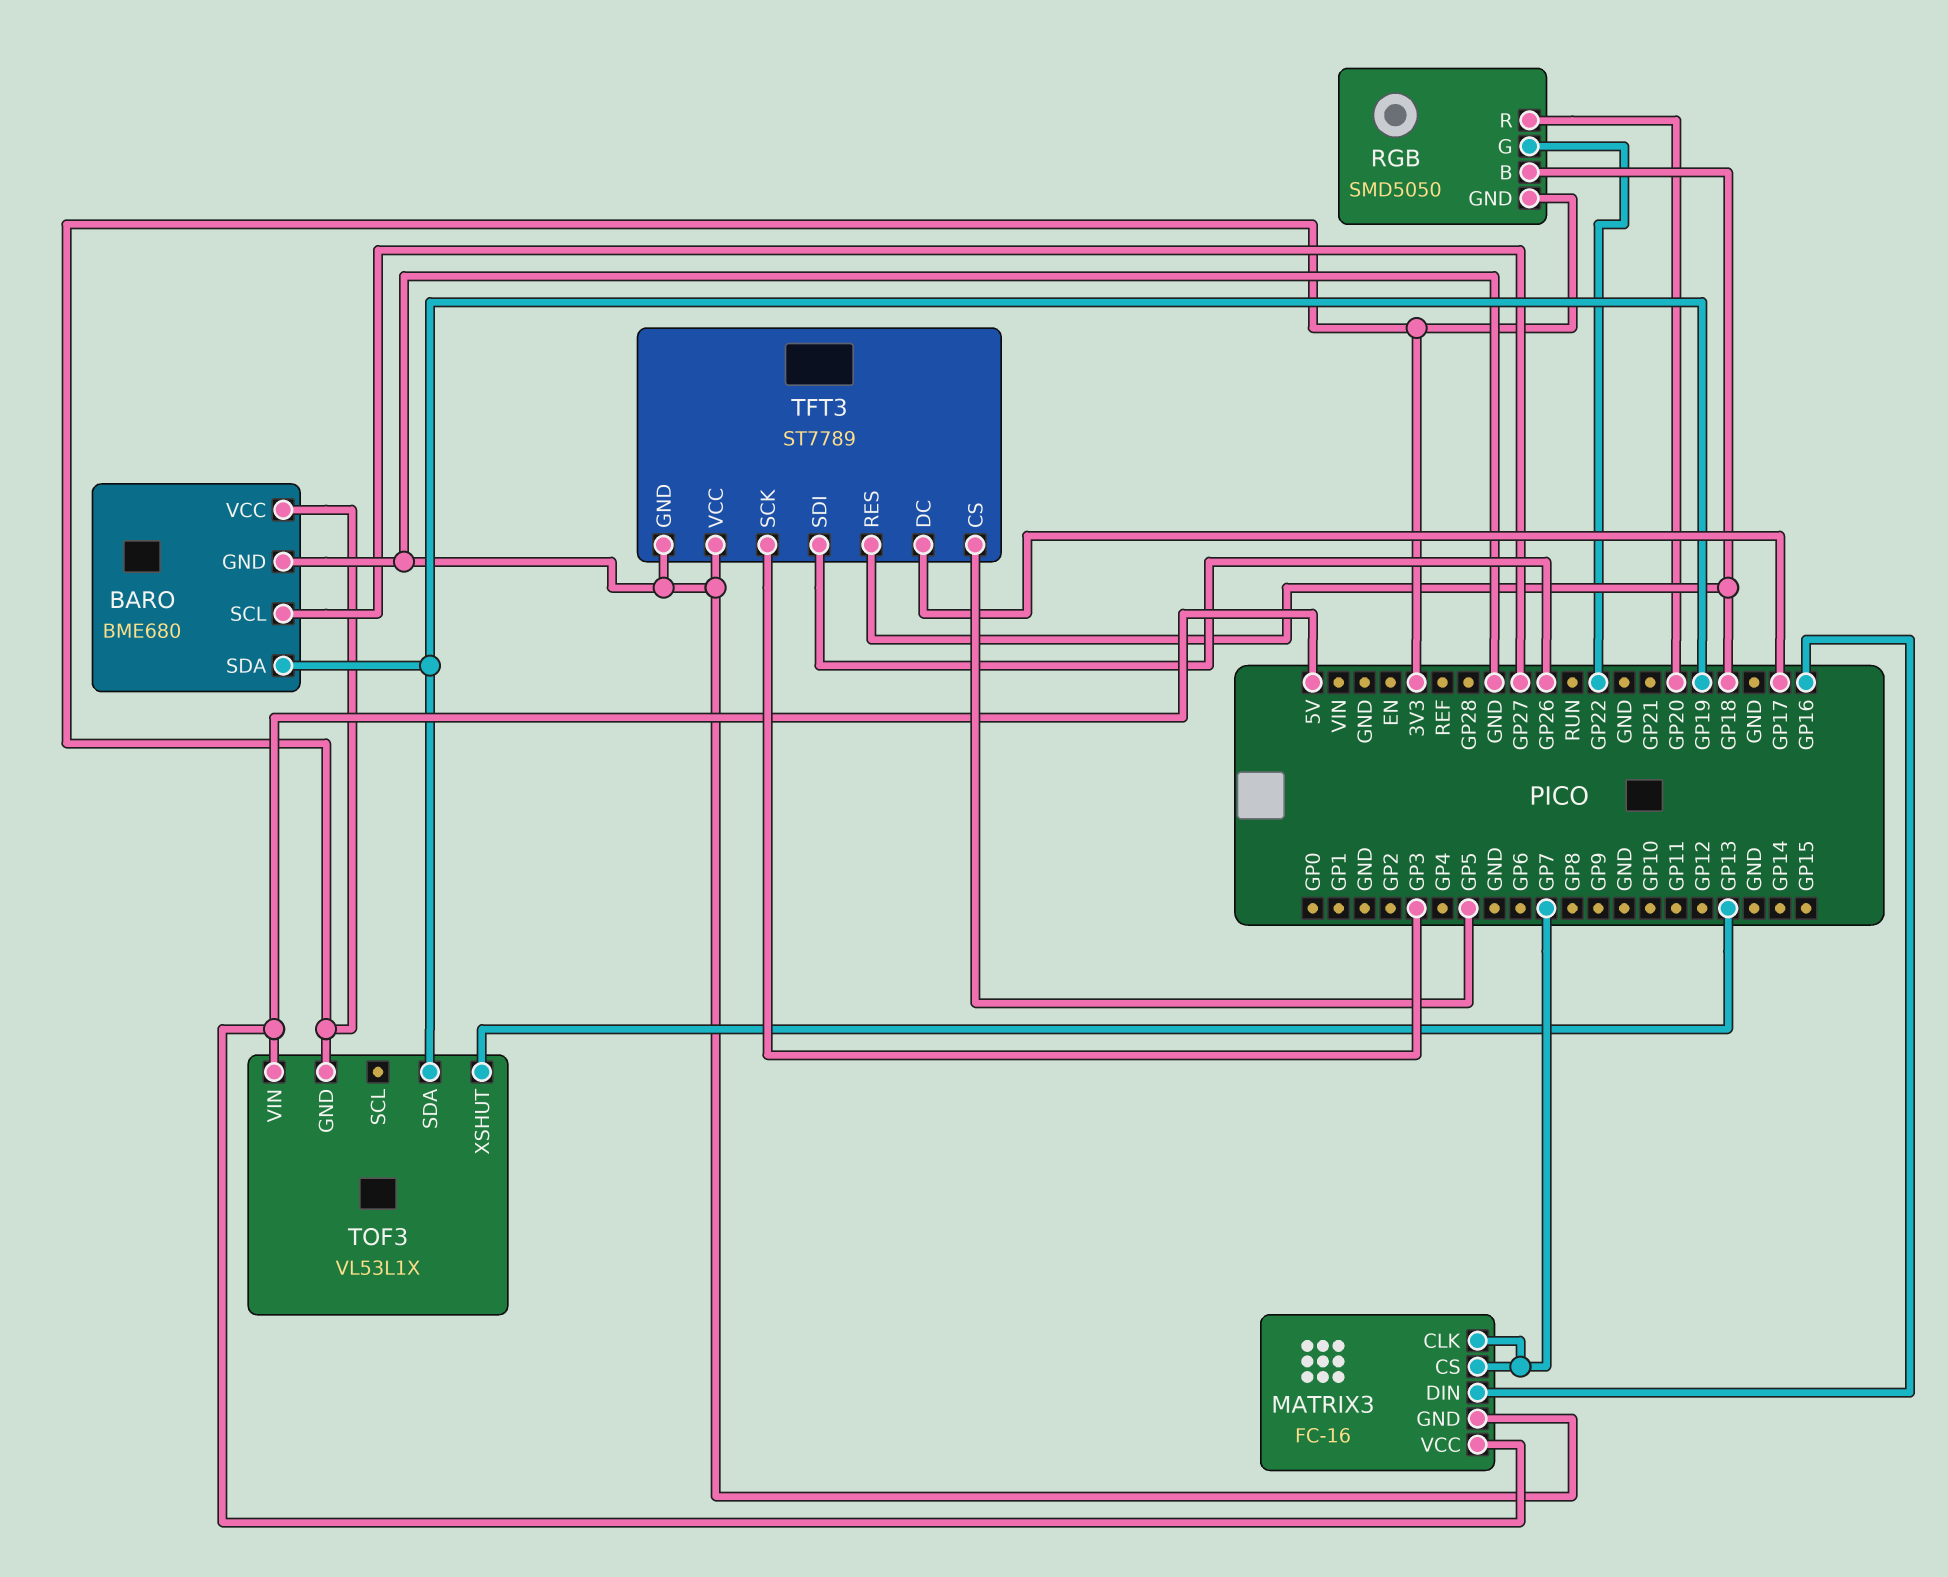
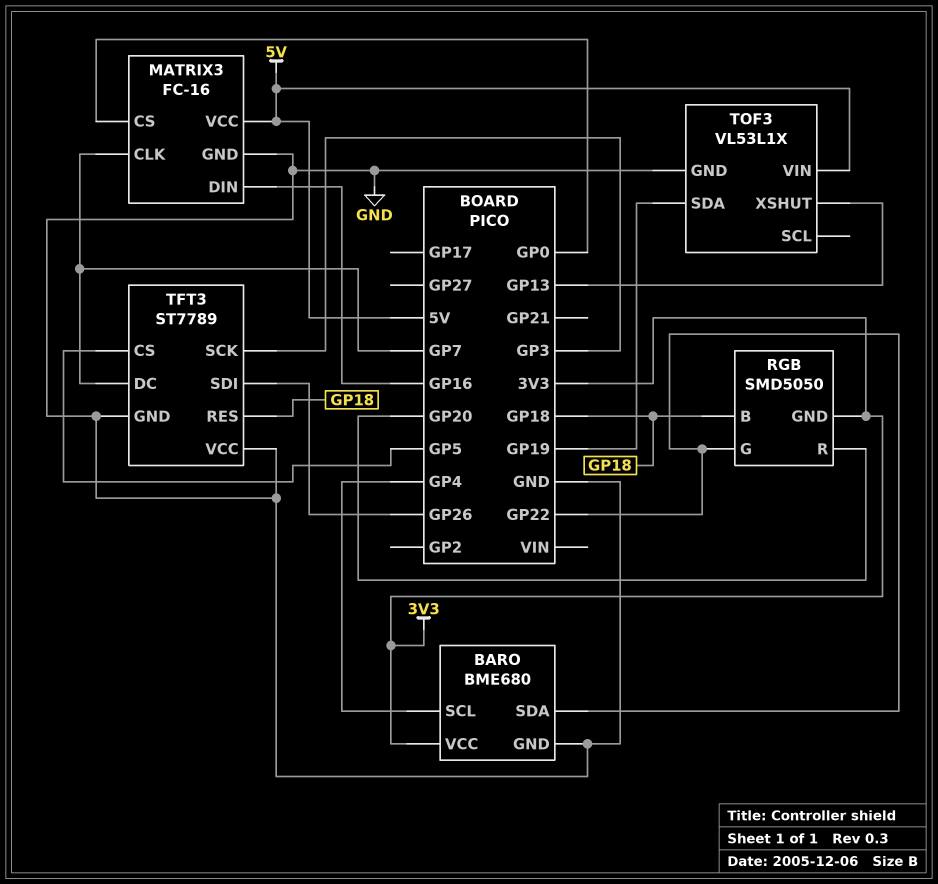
BARO pin SCL: GP27 -> GP4
BARO pin SDA: GP19 -> GP22
MATRIX3 pin CS: GP7 -> GP0
TFT3 pin DC: GP17 -> GP7
TOF3 pin GND: 3V3 -> GND

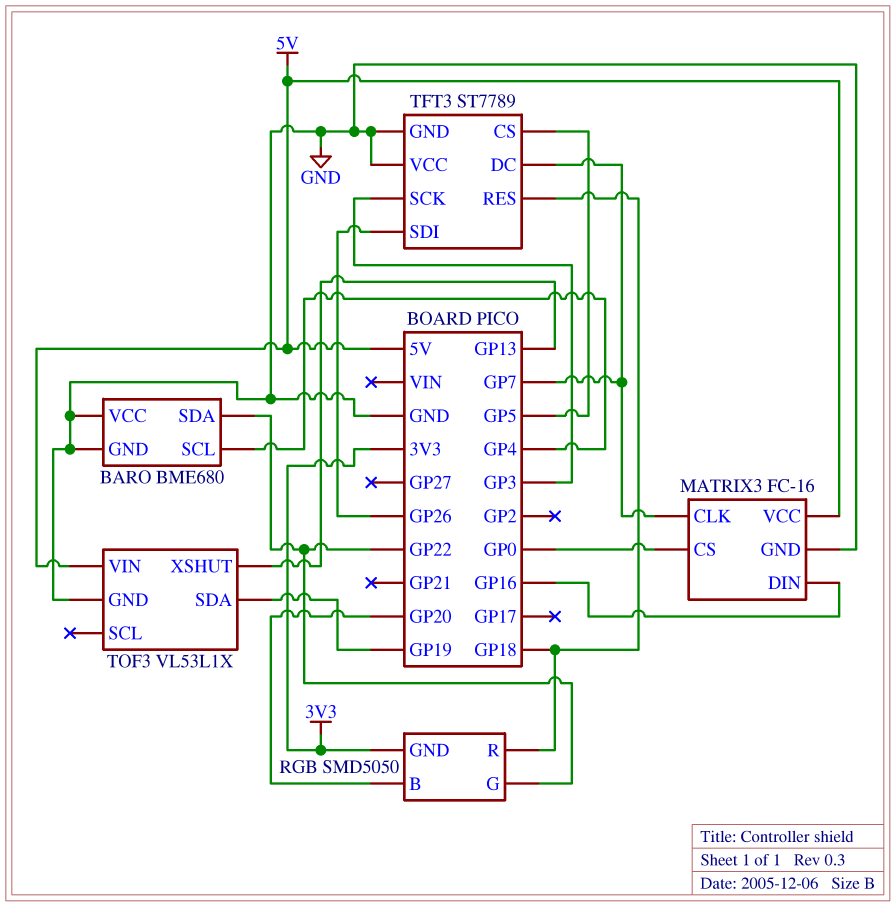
BARO pin VCC: 3V3 -> GND
RGB pin B: GP18 -> GP20
RGB pin R: GP20 -> GP18

